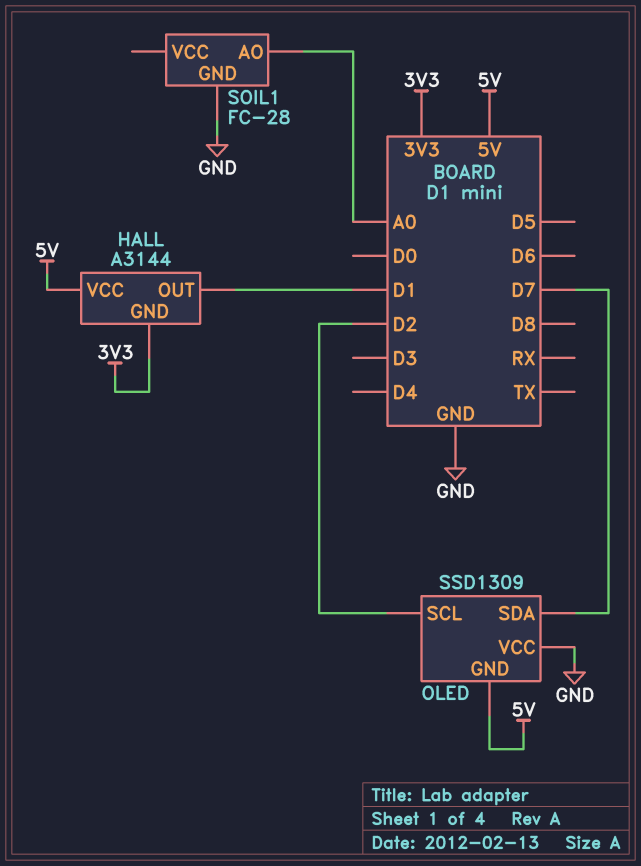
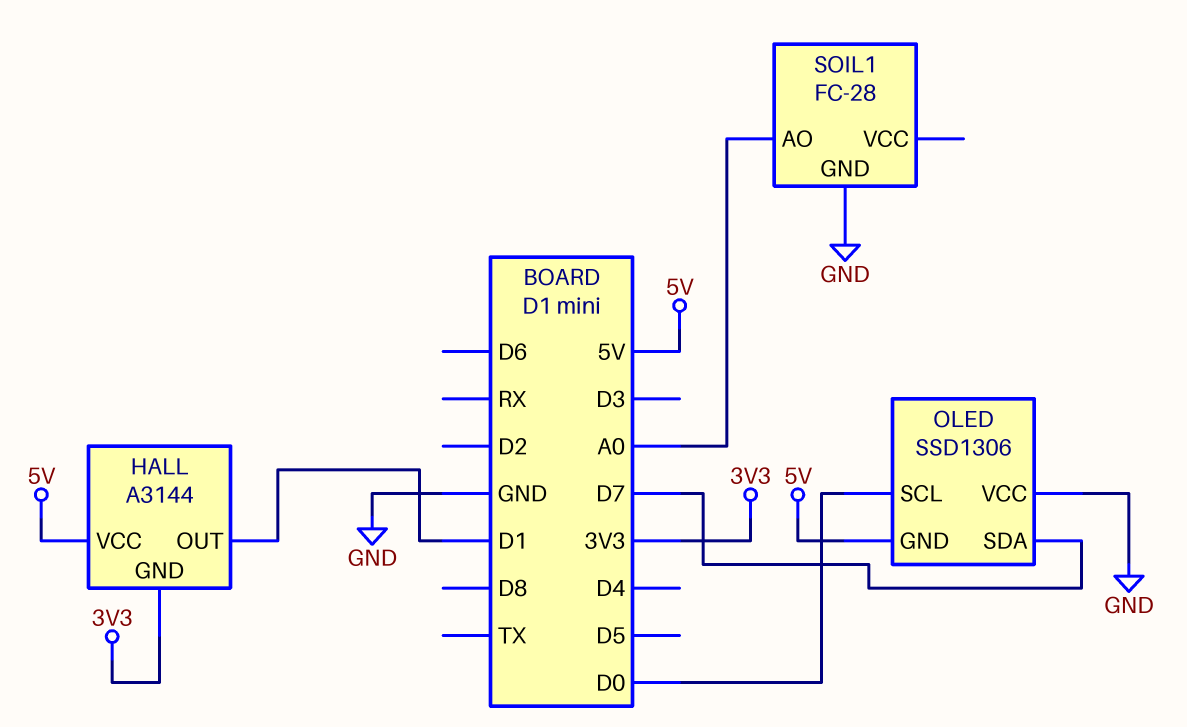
OLED: SSD1309 -> SSD1306
OLED pin SCL: D2 -> D0

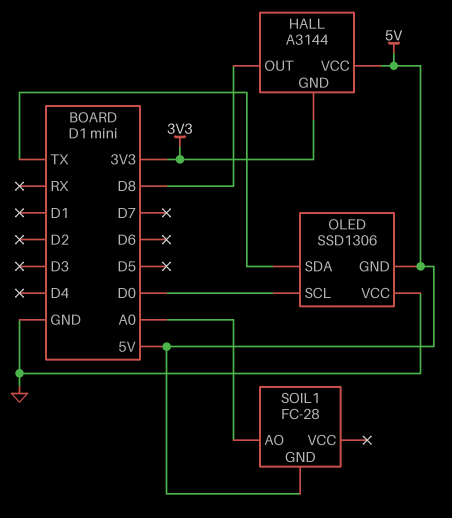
HALL pin OUT: D1 -> D8
OLED pin SDA: D7 -> TX
SOIL1 pin GND: GND -> 5V

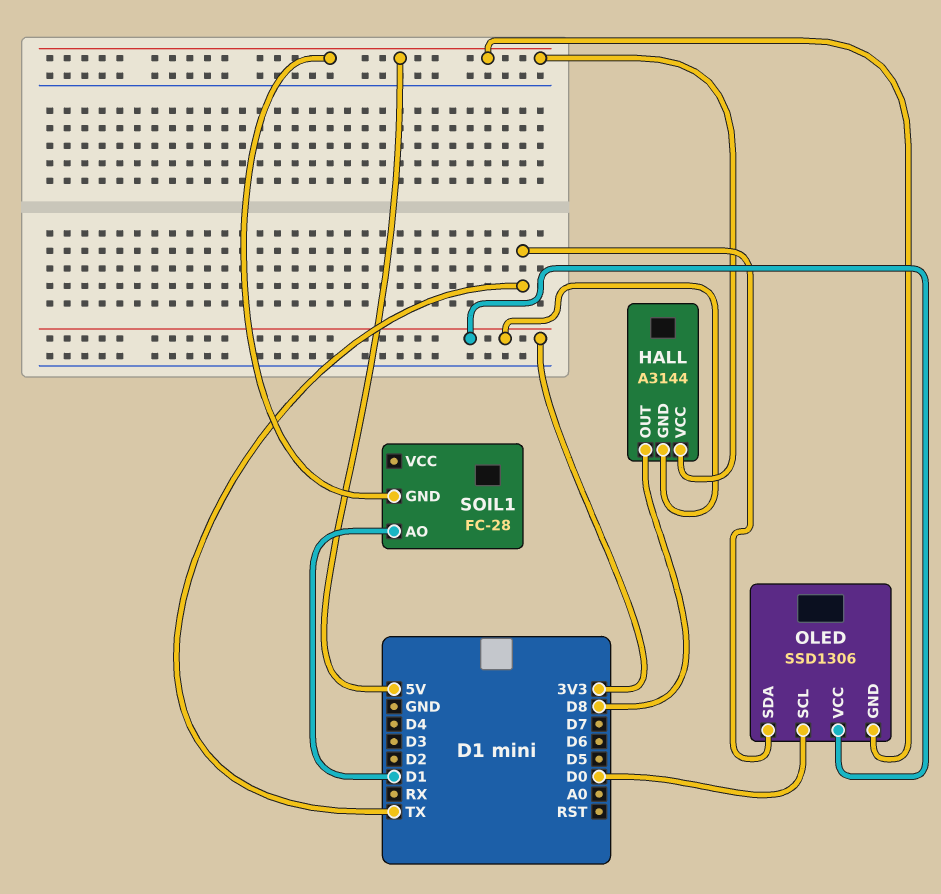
OLED pin VCC: GND -> 3V3
SOIL1 pin AO: A0 -> D1

